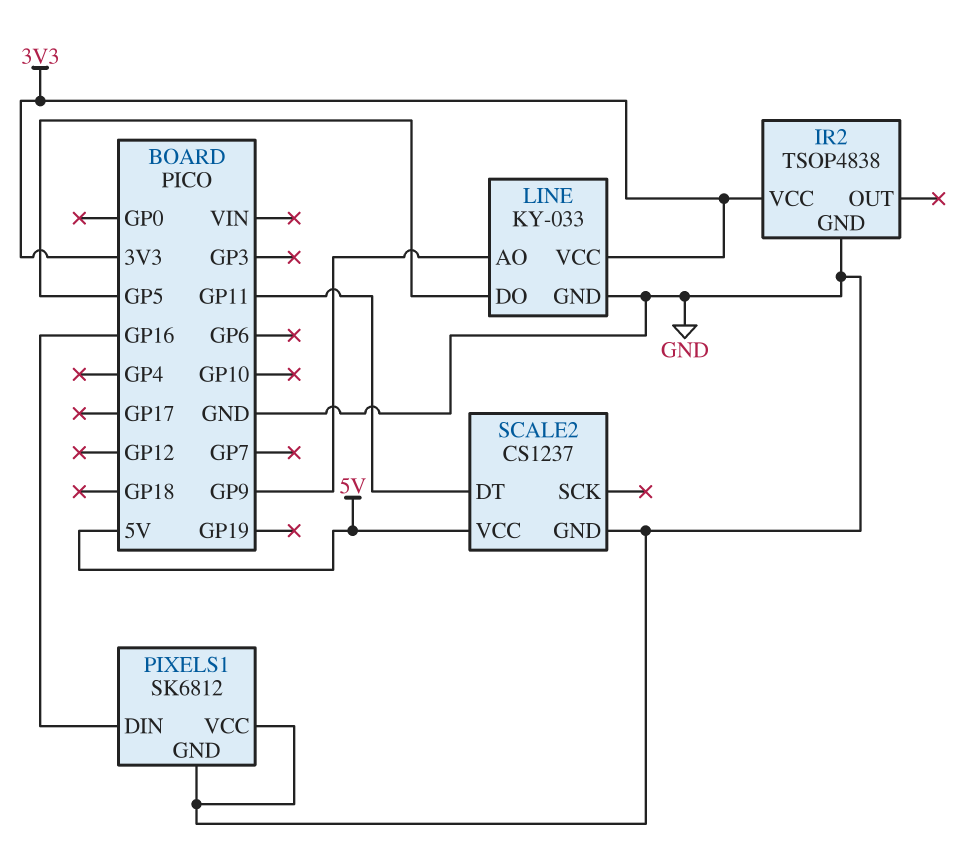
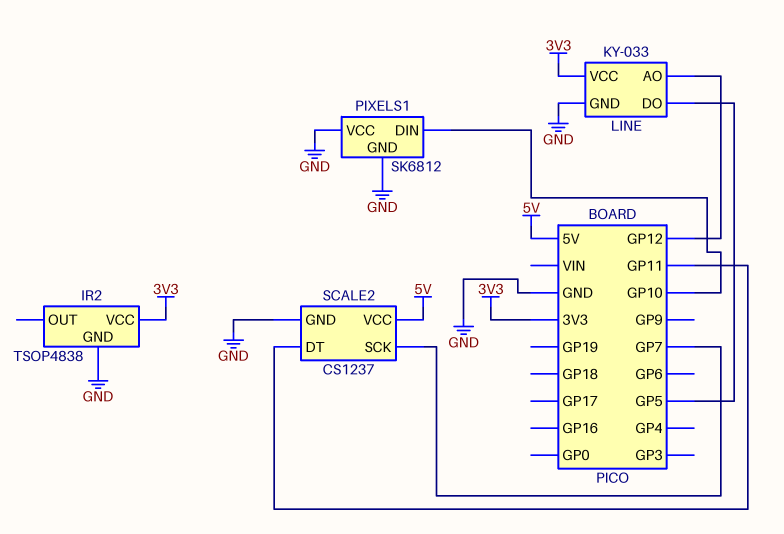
LINE pin AO: GP9 -> GP12
PIXELS1 pin DIN: GP16 -> GP10
SCALE2 pin SCK: none -> GP7

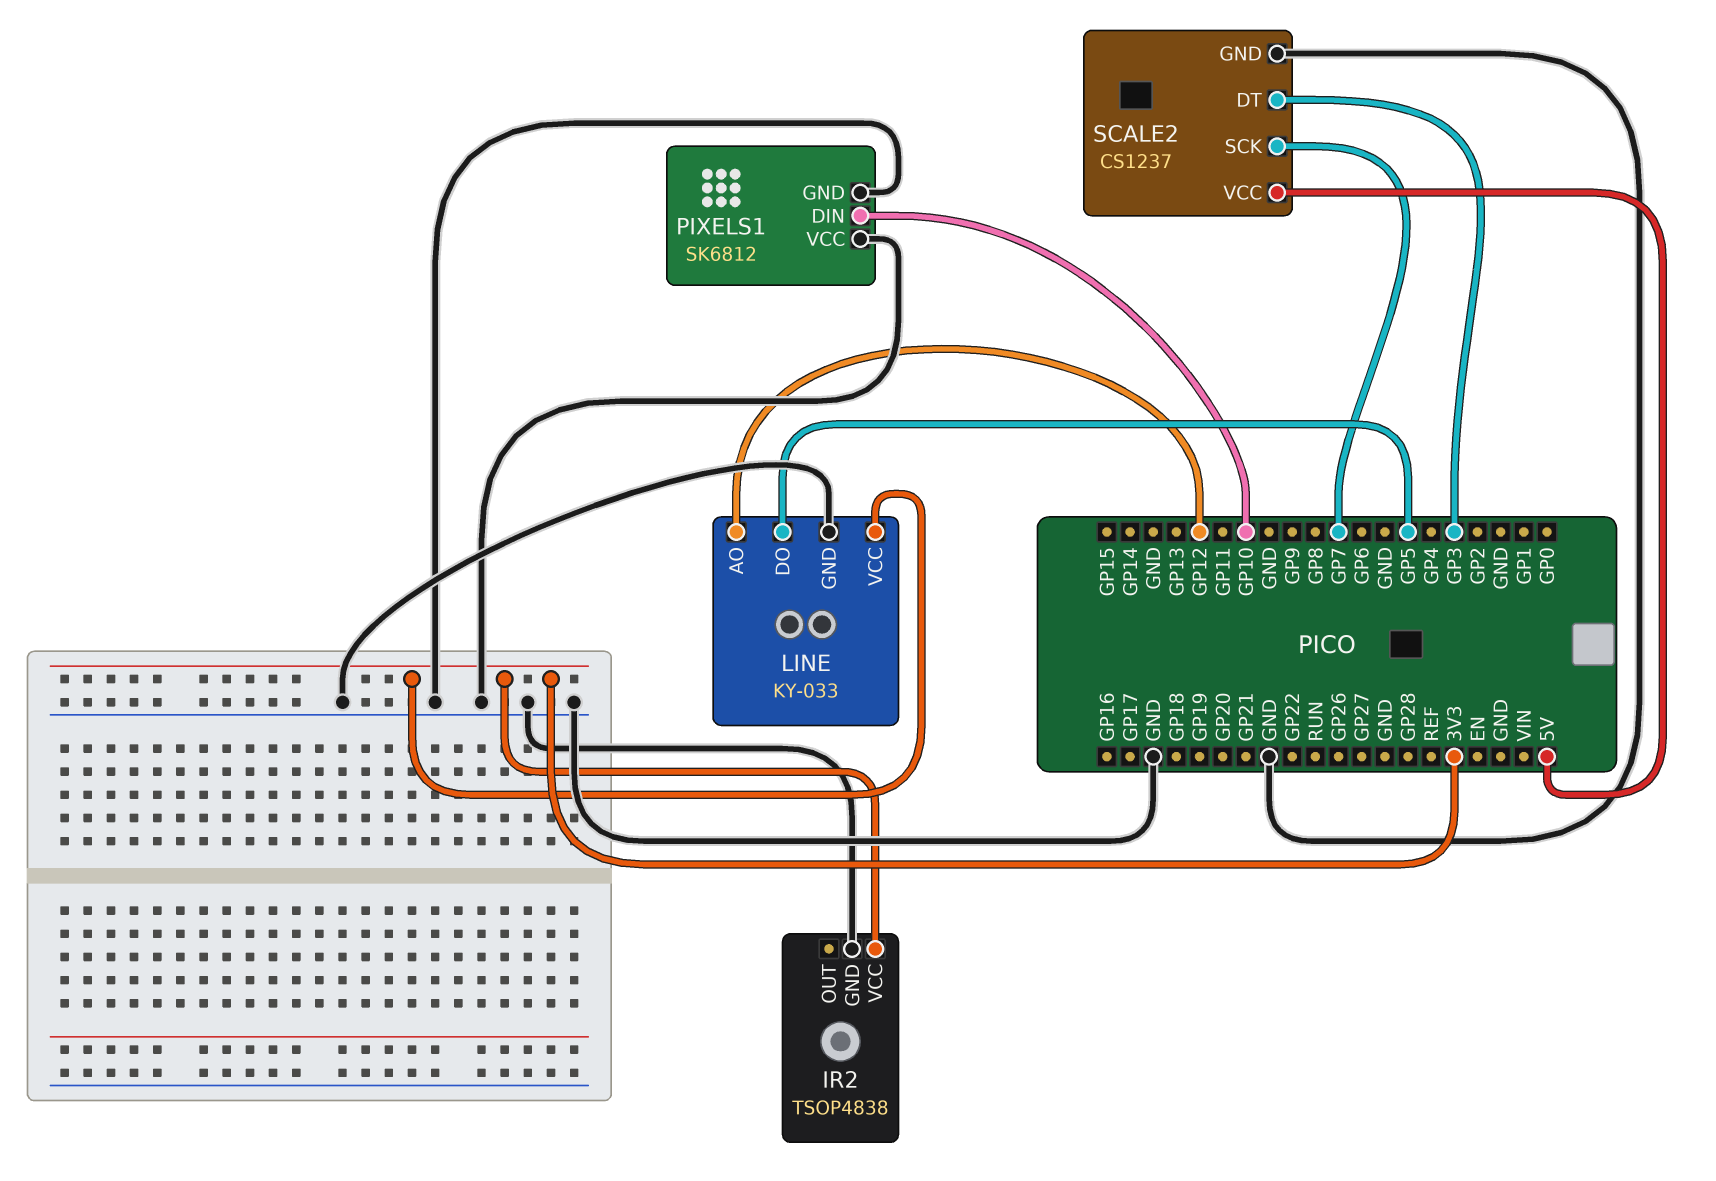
SCALE2 pin DT: GP11 -> GP3

